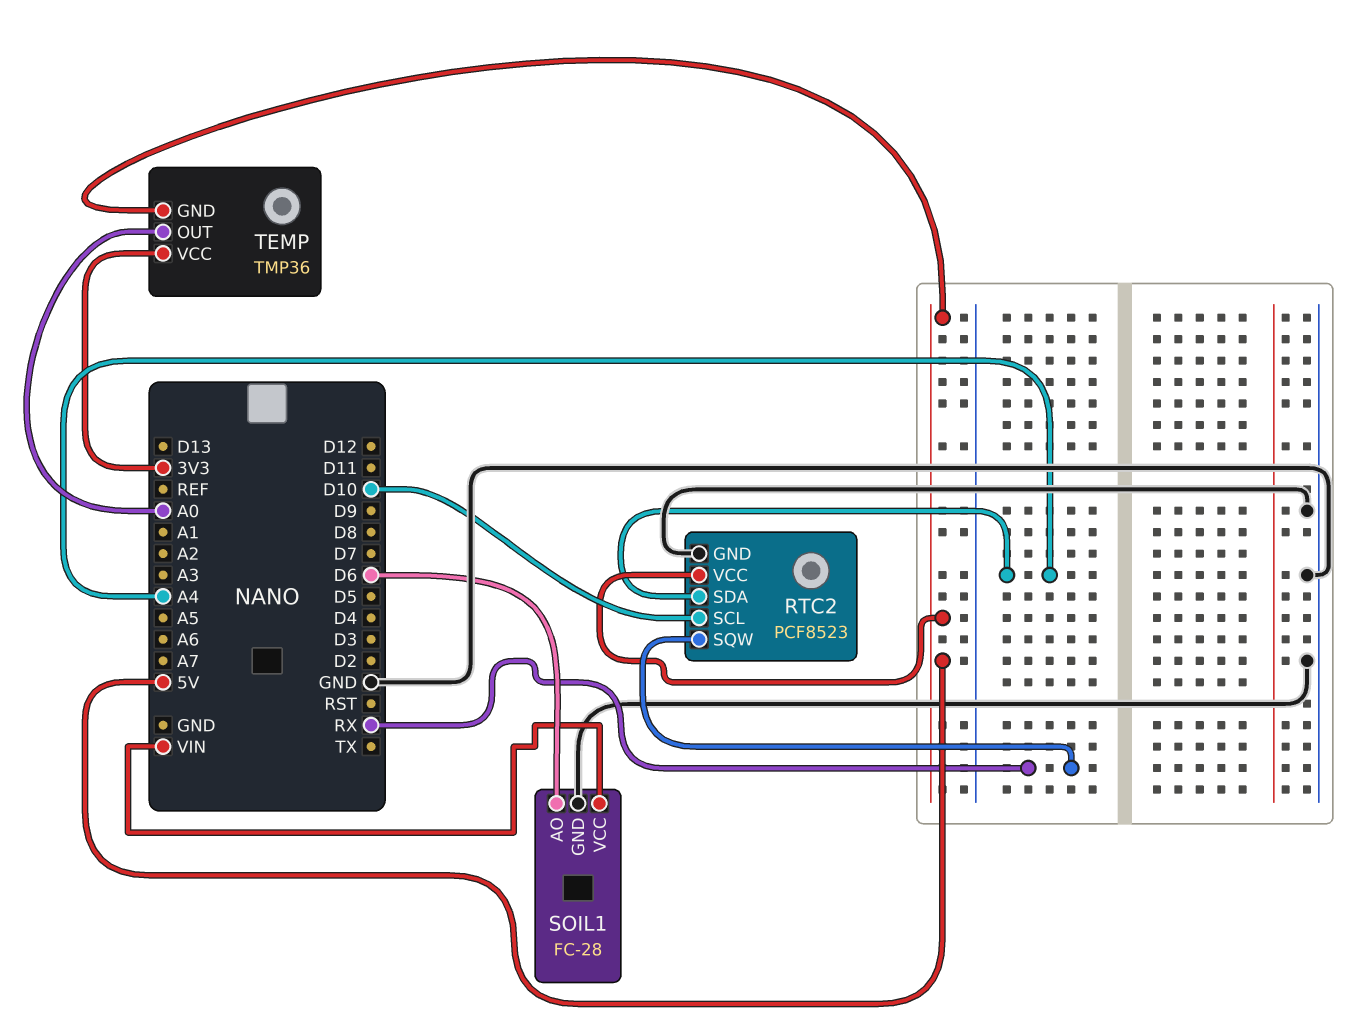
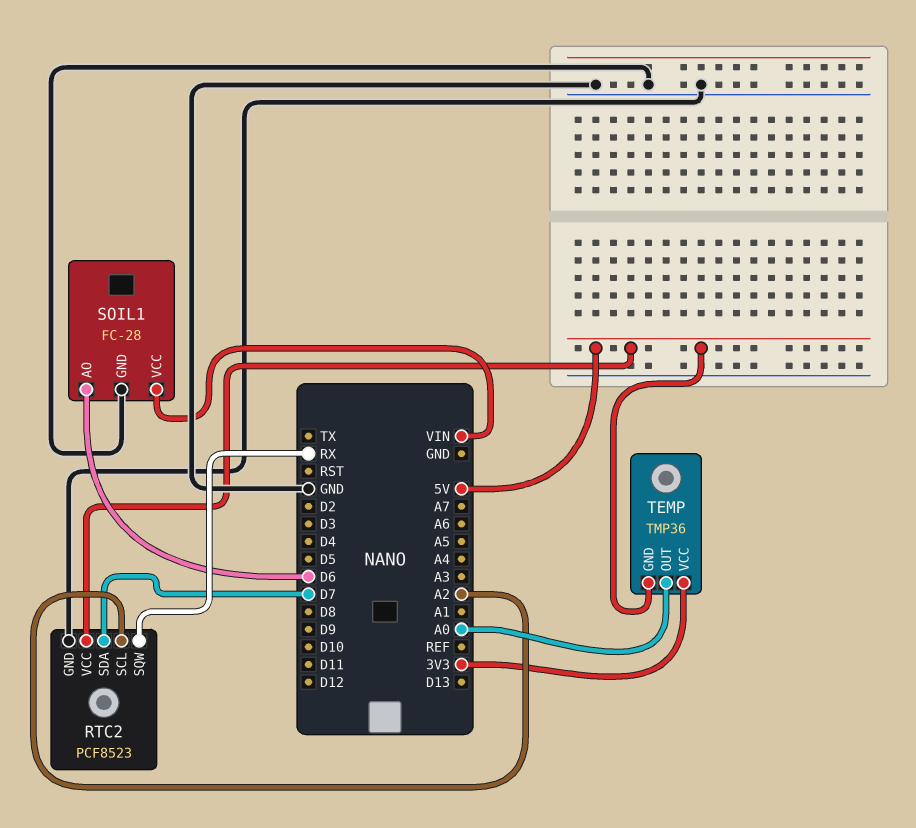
RTC2 pin SCL: D10 -> A2
RTC2 pin SDA: A4 -> D7

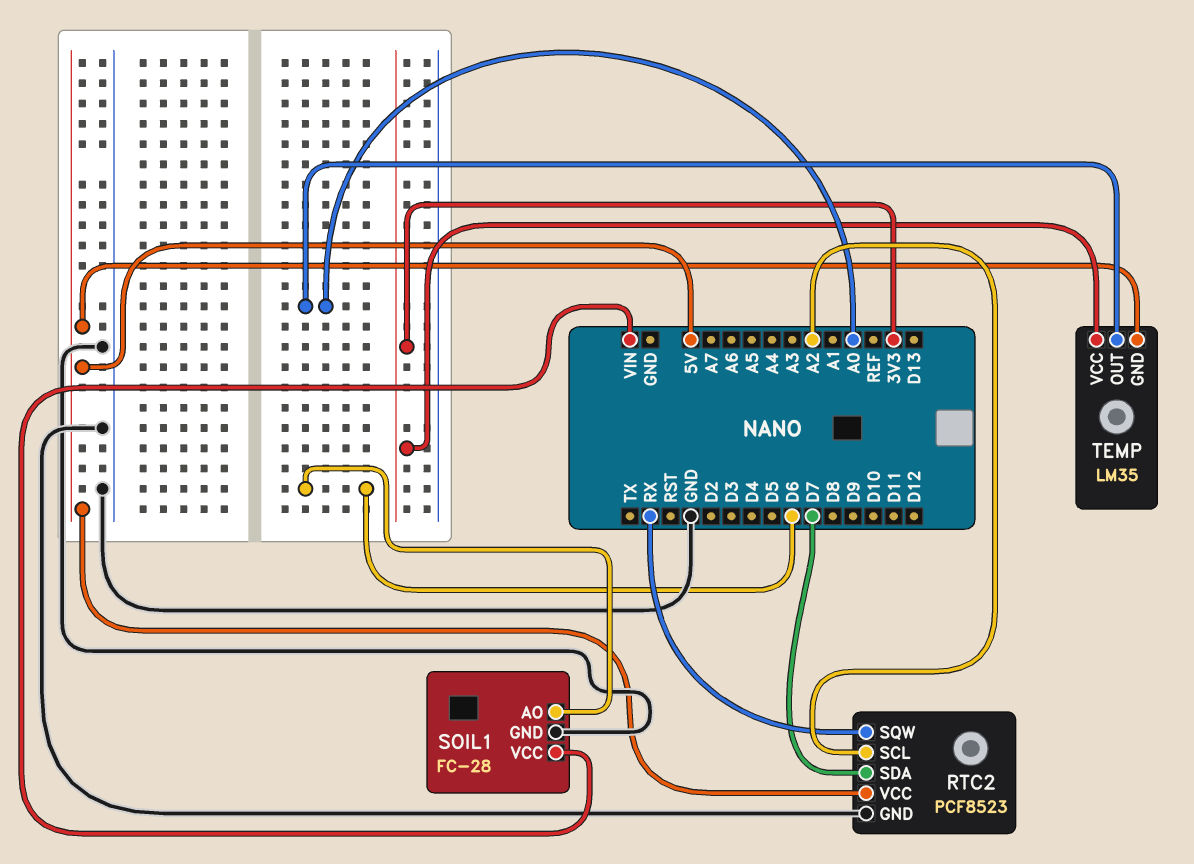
TEMP: TMP36 -> LM35

